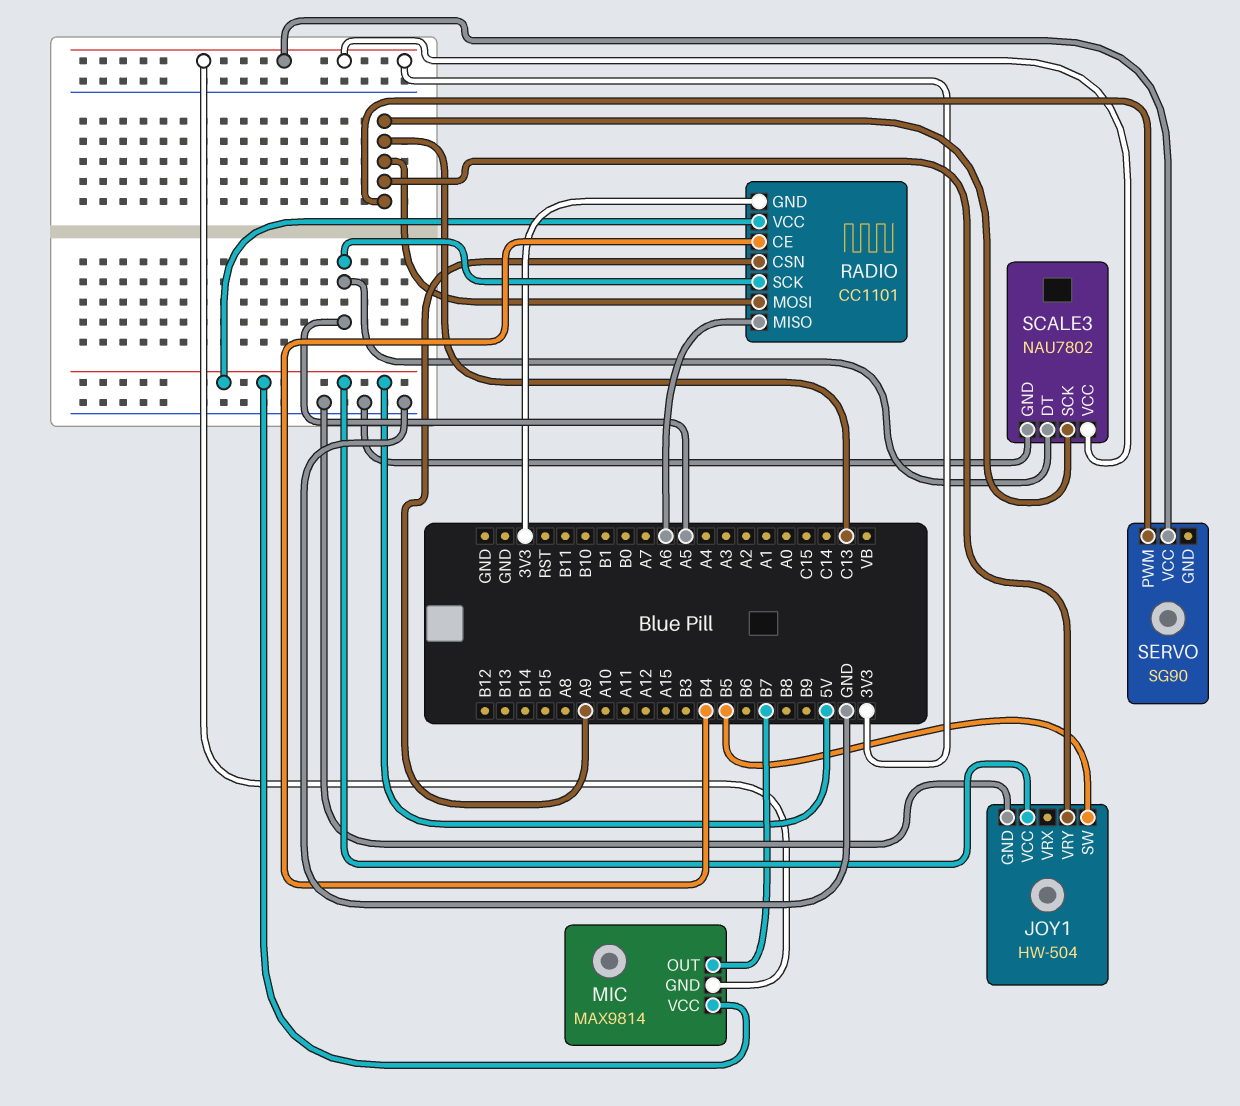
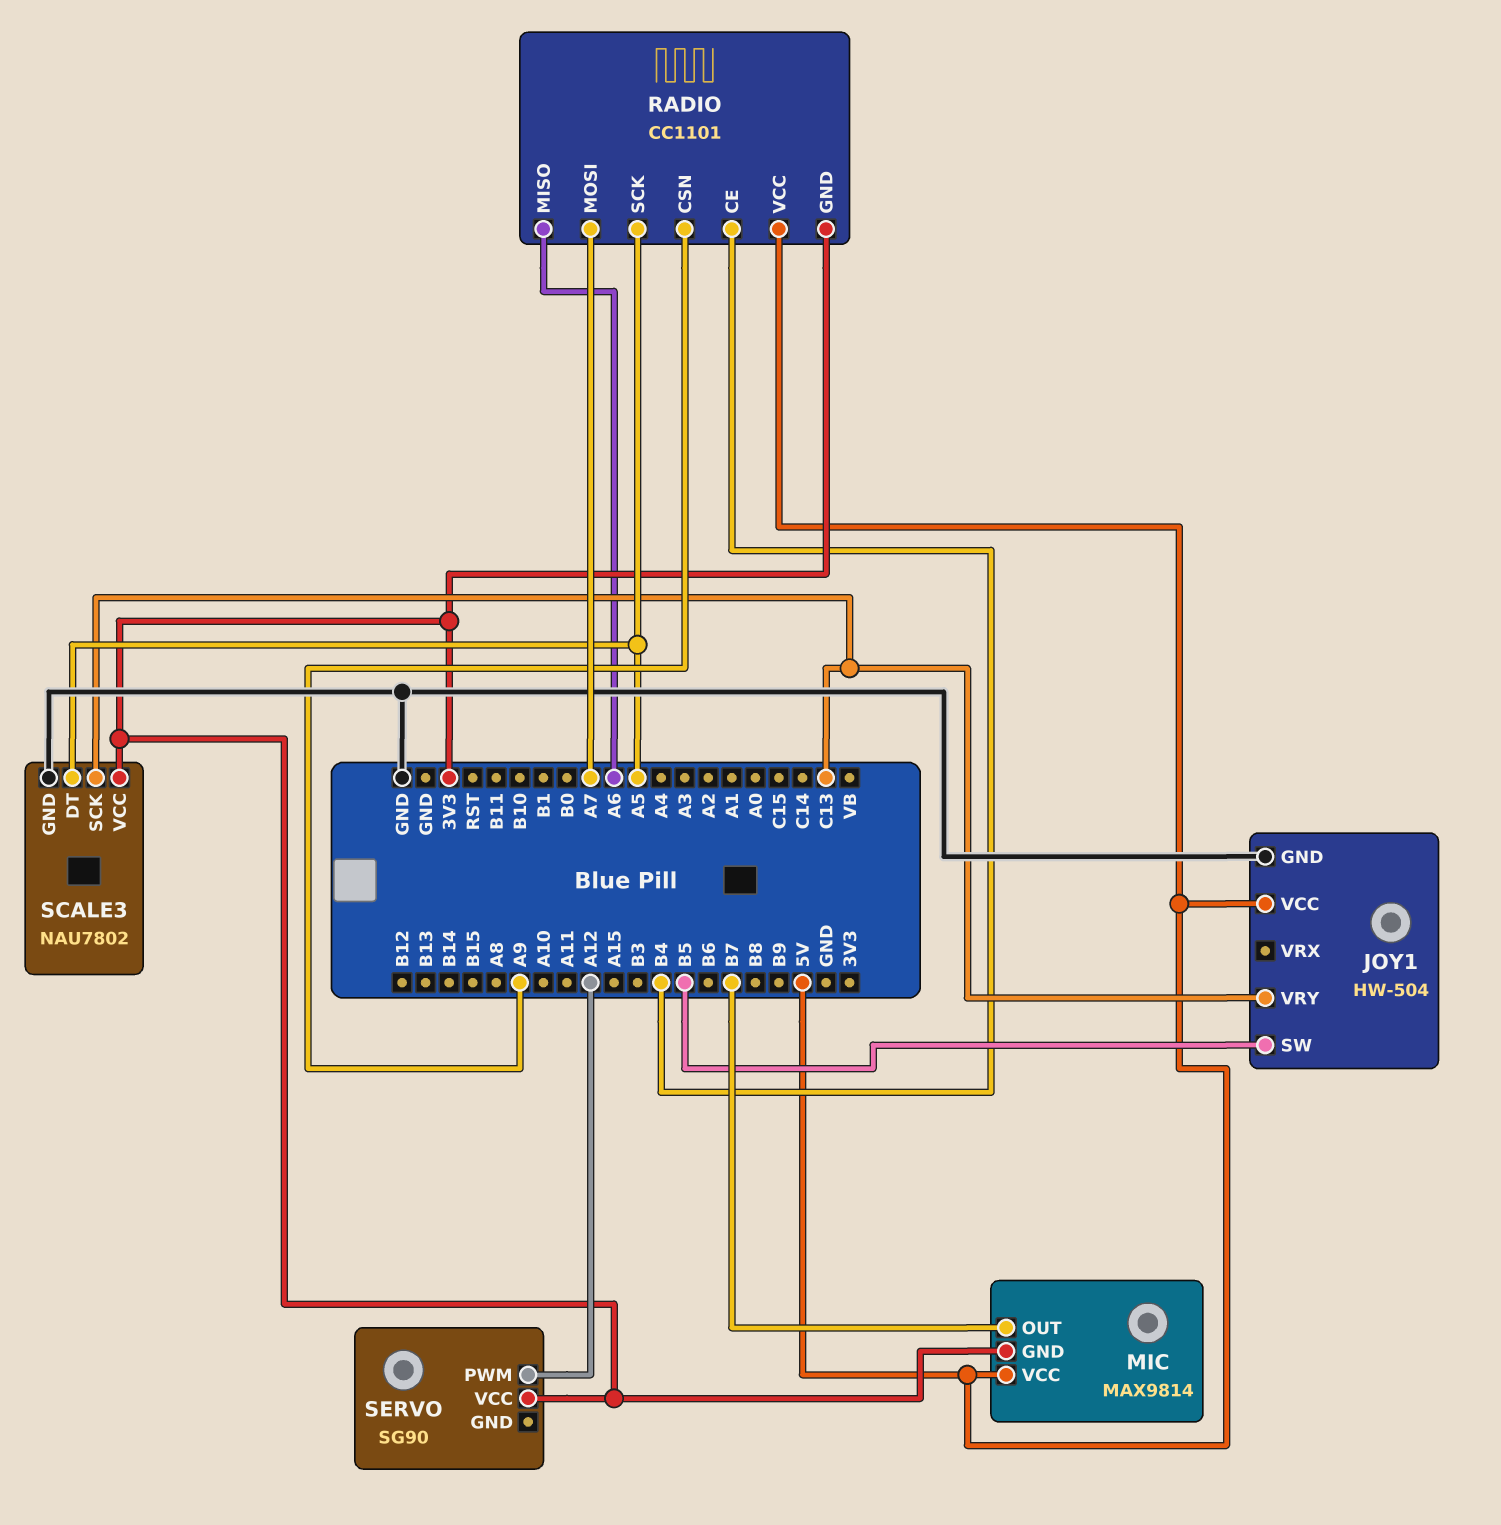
RADIO pin MOSI: C13 -> A7
SERVO pin PWM: C13 -> A12

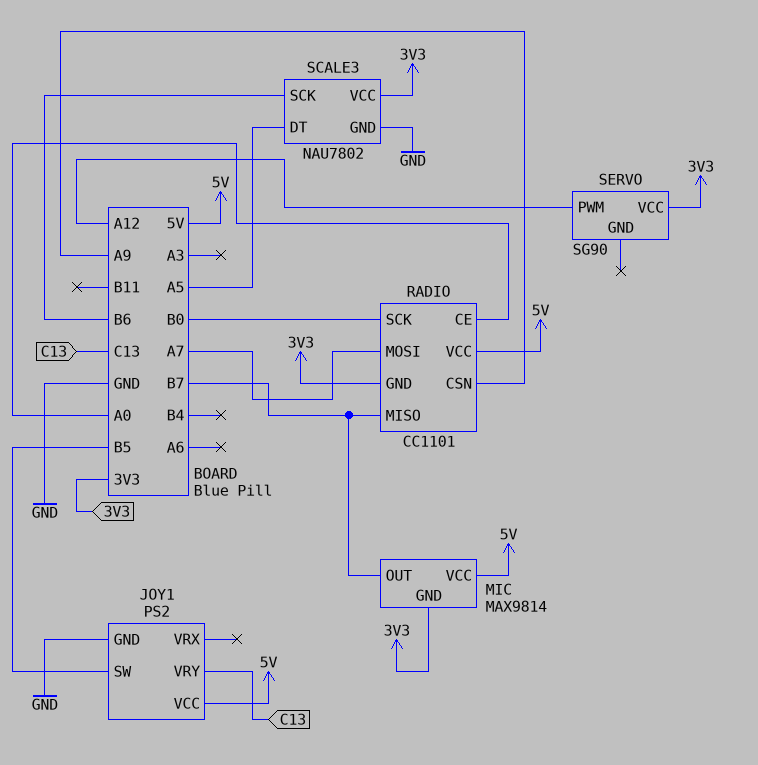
JOY1: HW-504 -> PS2
RADIO pin CE: B4 -> A0
RADIO pin MISO: A6 -> B7
RADIO pin SCK: A5 -> B0
SCALE3 pin SCK: C13 -> B6

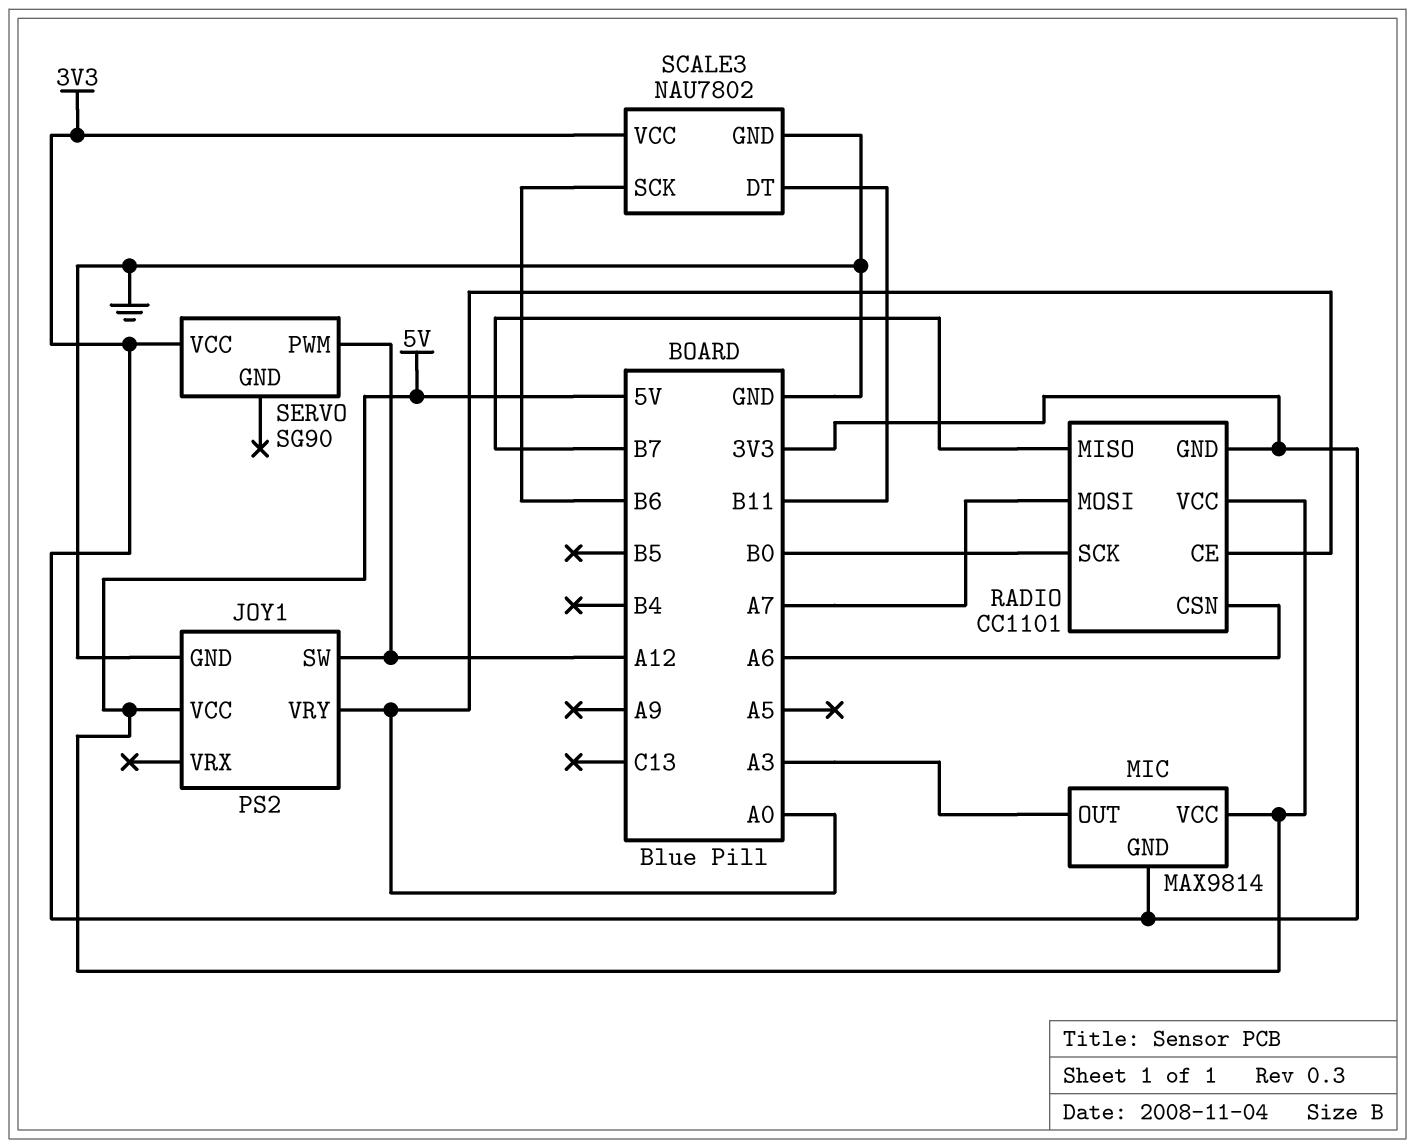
JOY1 pin SW: B5 -> A12
JOY1 pin VRY: C13 -> A0
MIC pin OUT: B7 -> A3
RADIO pin CSN: A9 -> A6
SCALE3 pin DT: A5 -> B11

